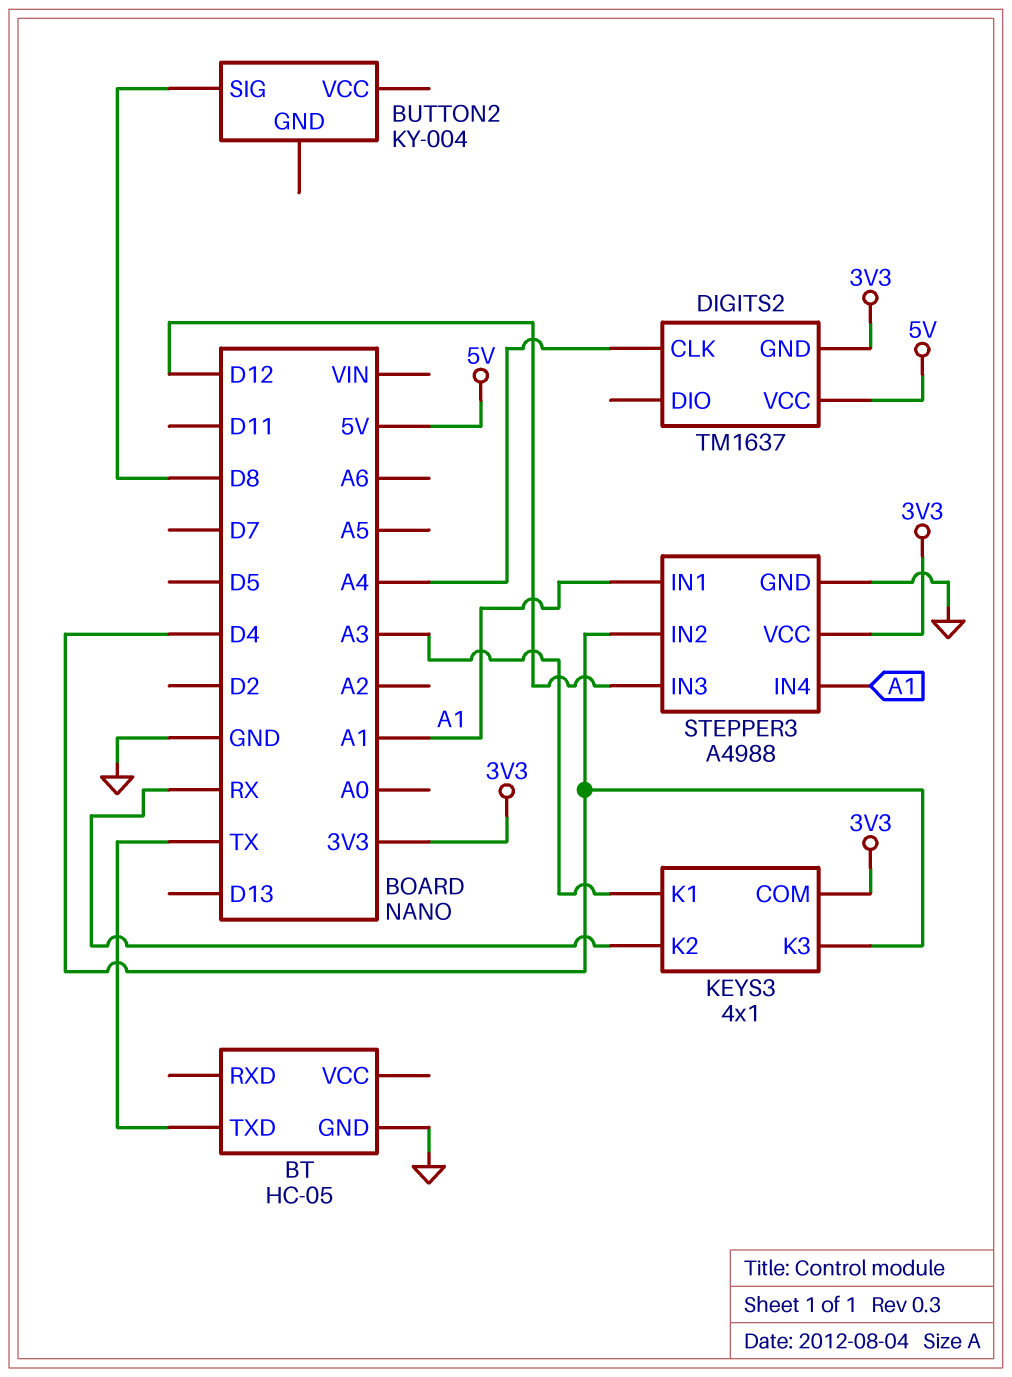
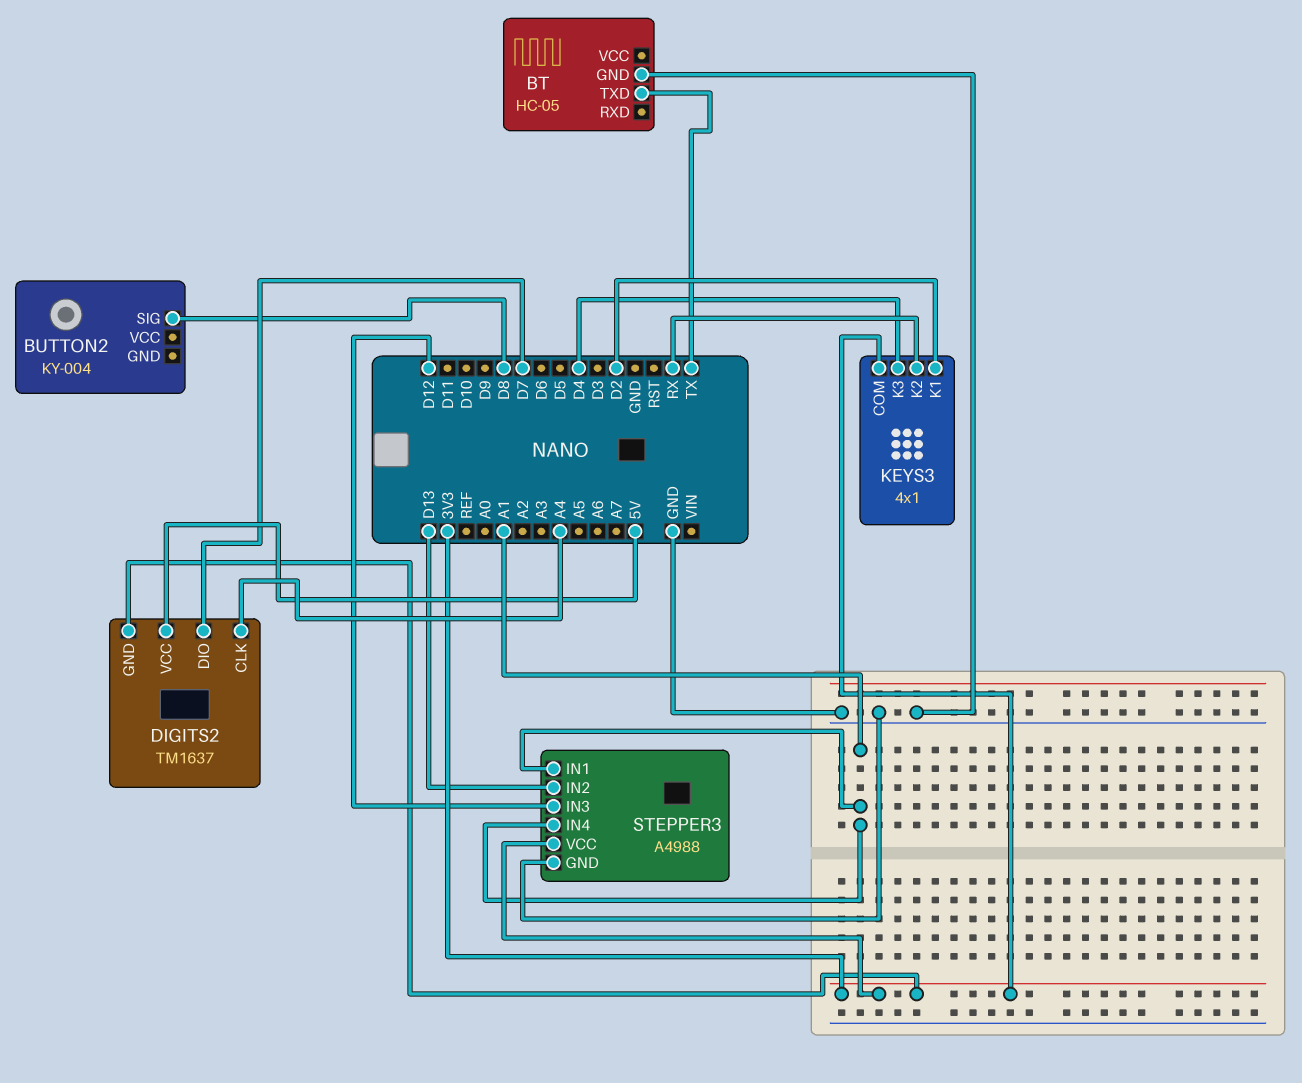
DIGITS2 pin DIO: none -> D7
KEYS3 pin K1: A3 -> D2
STEPPER3 pin IN2: D4 -> D13

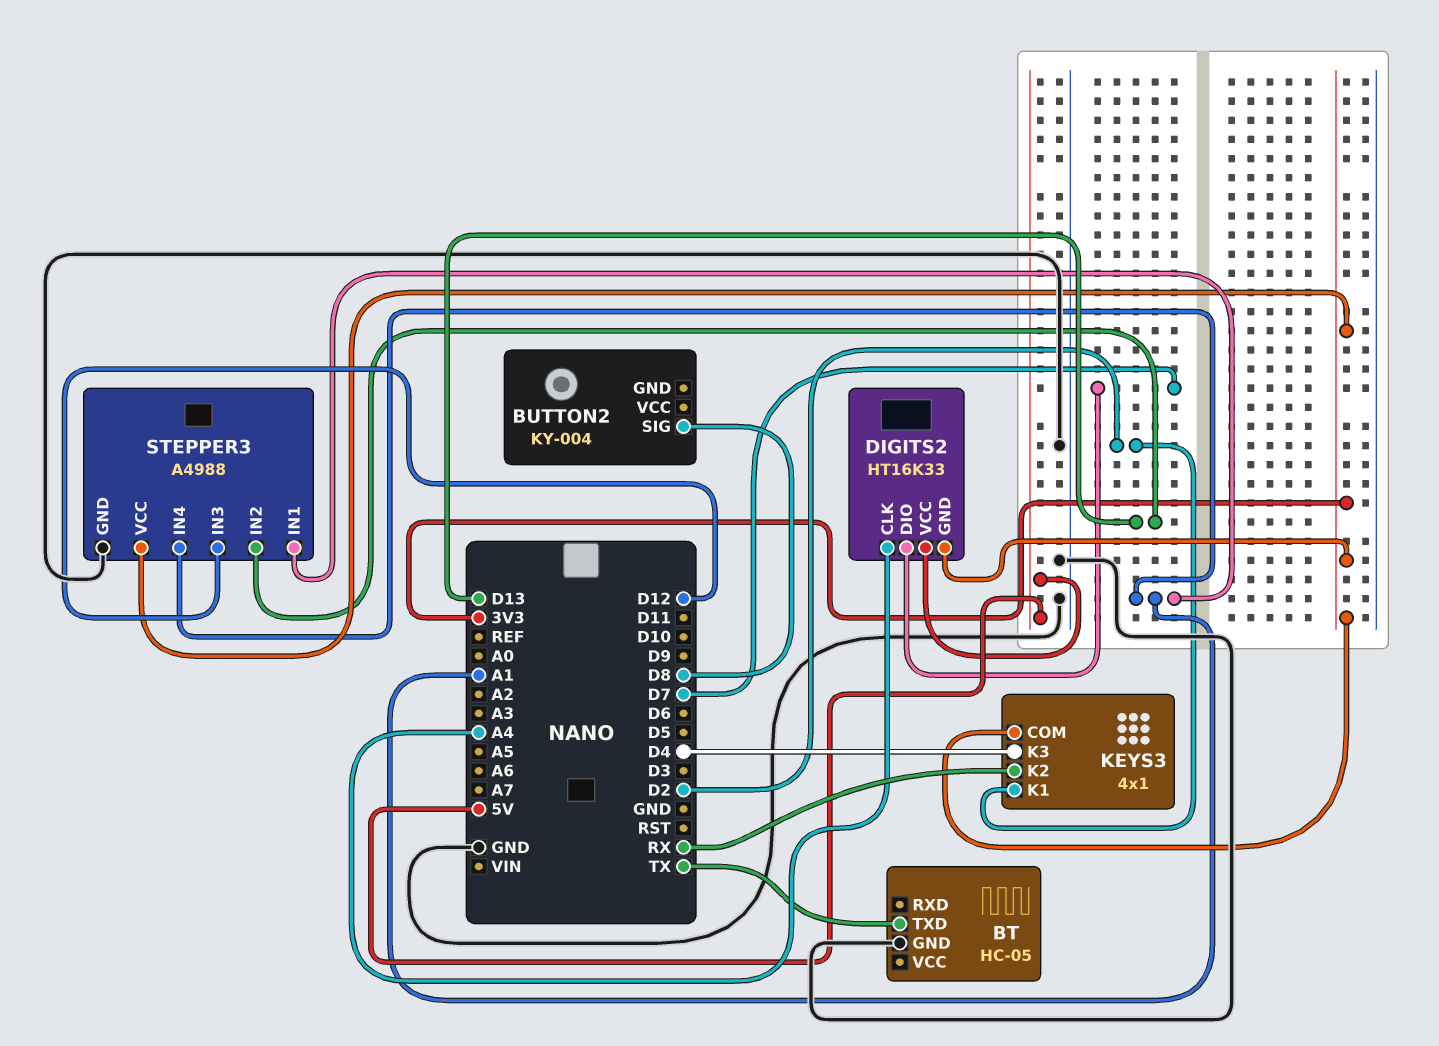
DIGITS2: TM1637 -> HT16K33

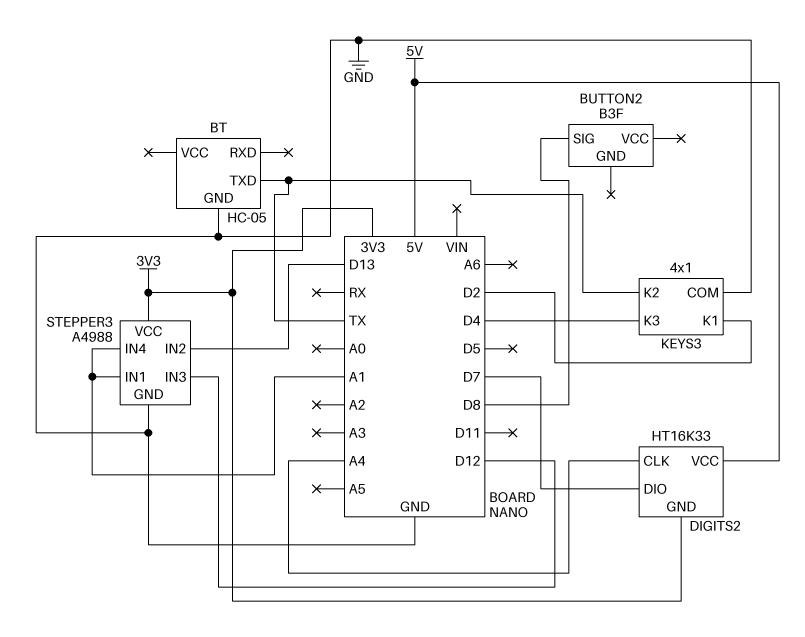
BUTTON2: KY-004 -> B3F
KEYS3 pin COM: 3V3 -> GND
KEYS3 pin K2: RX -> TX

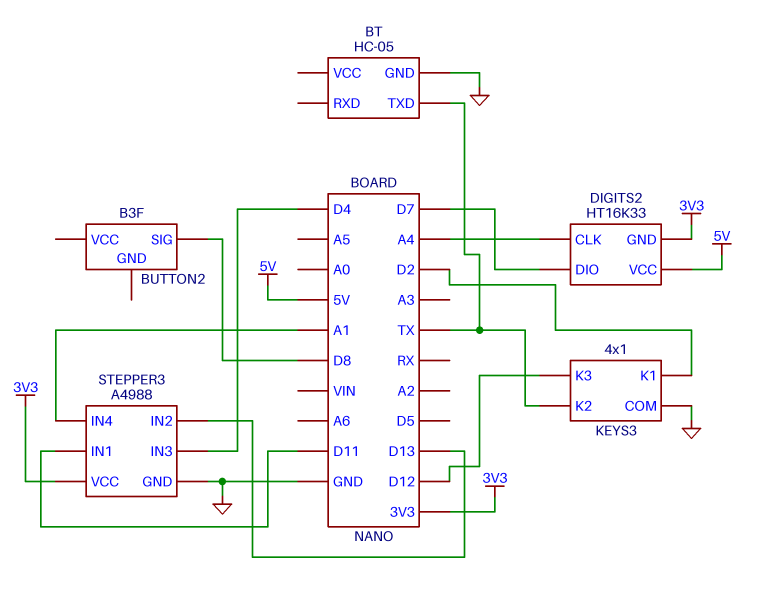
KEYS3 pin K3: D4 -> D12
STEPPER3 pin IN1: A1 -> D11
STEPPER3 pin IN3: D12 -> D4

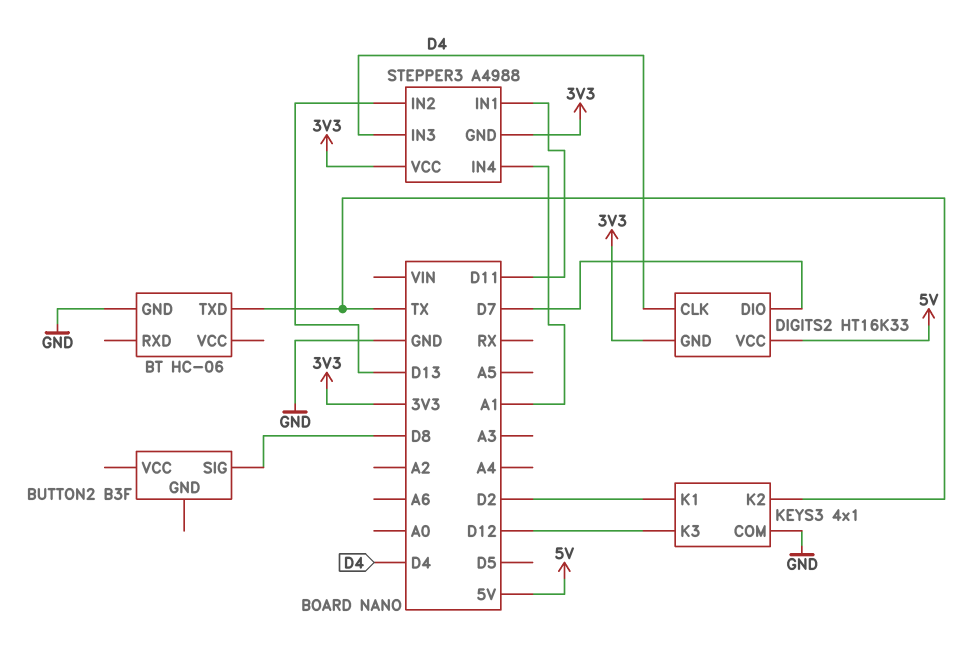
BT: HC-05 -> HC-06
DIGITS2 pin CLK: A4 -> D4
STEPPER3 pin GND: GND -> 3V3

